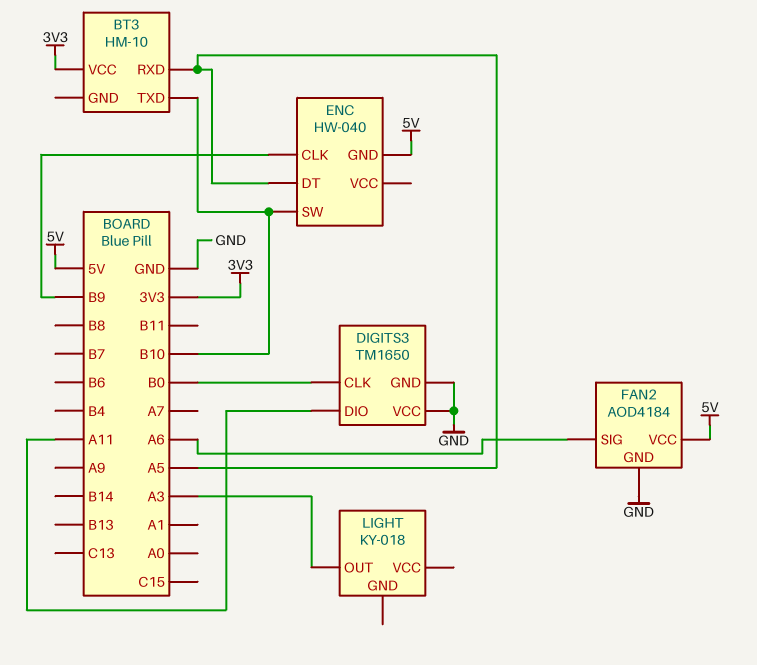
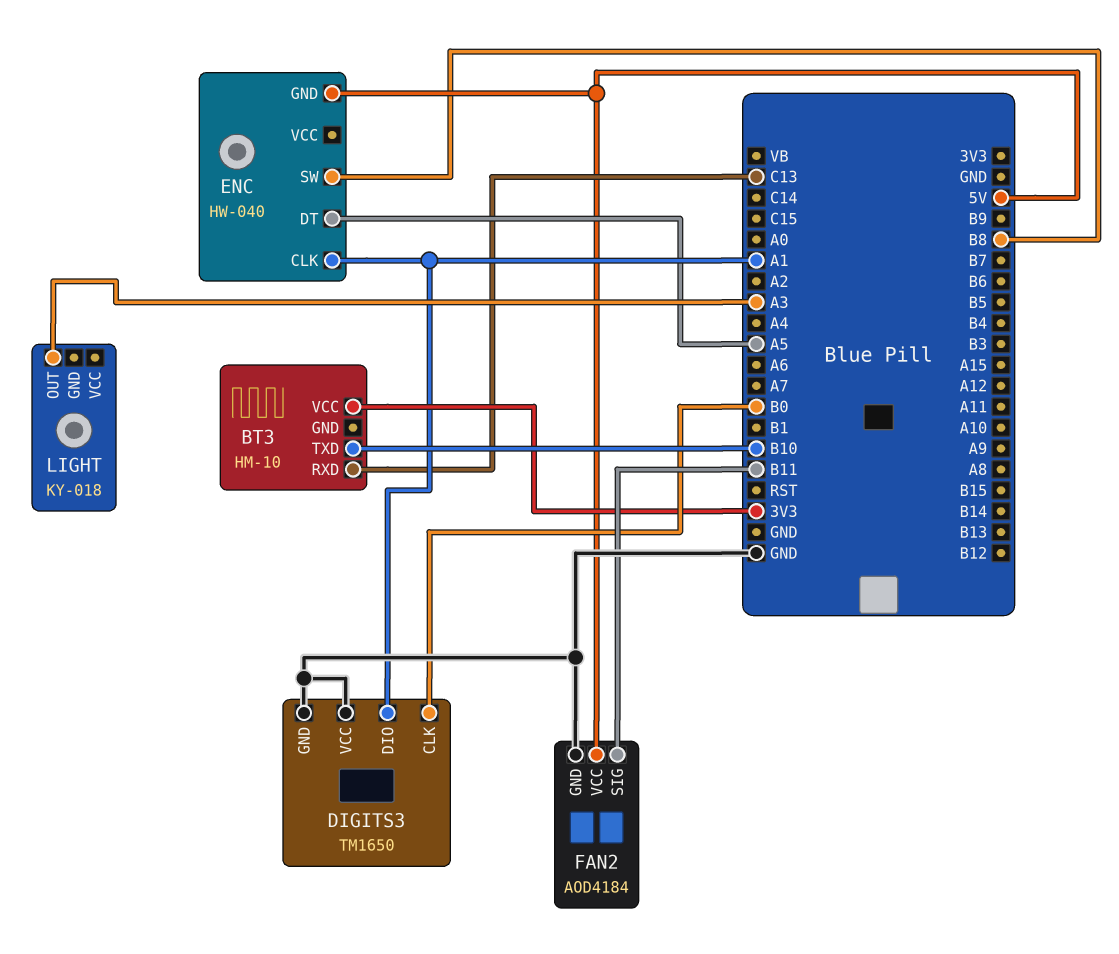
BT3 pin RXD: A5 -> C13
DIGITS3 pin DIO: A11 -> A1
ENC pin CLK: B9 -> A1
ENC pin SW: B10 -> B8
FAN2 pin SIG: A6 -> B11

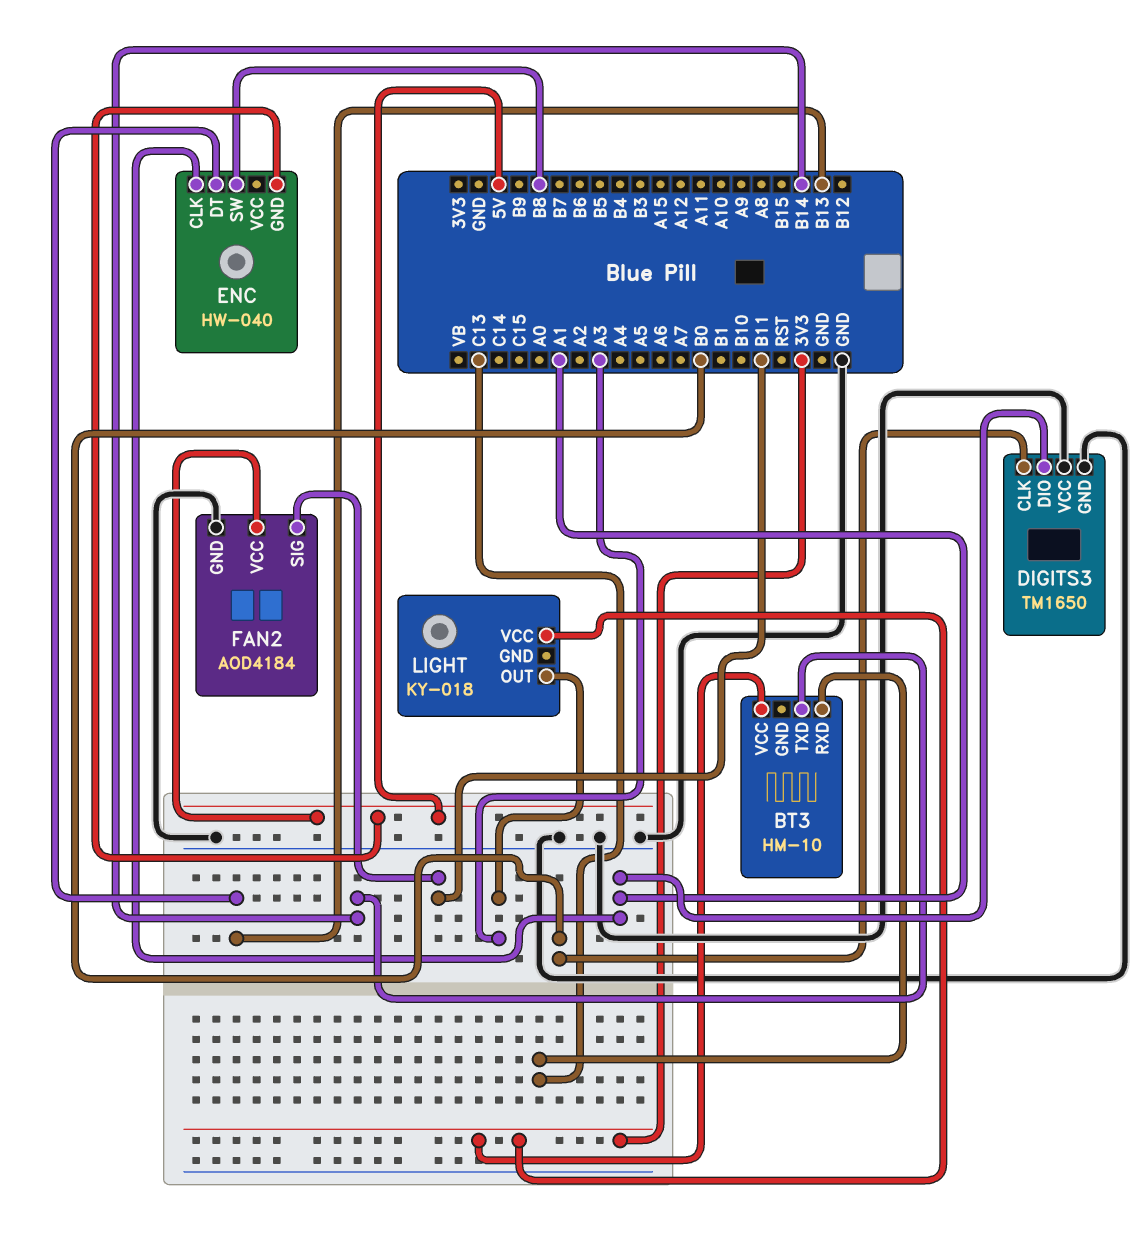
BT3 pin TXD: B10 -> B14
ENC pin DT: A5 -> B13
LIGHT pin VCC: none -> 3V3

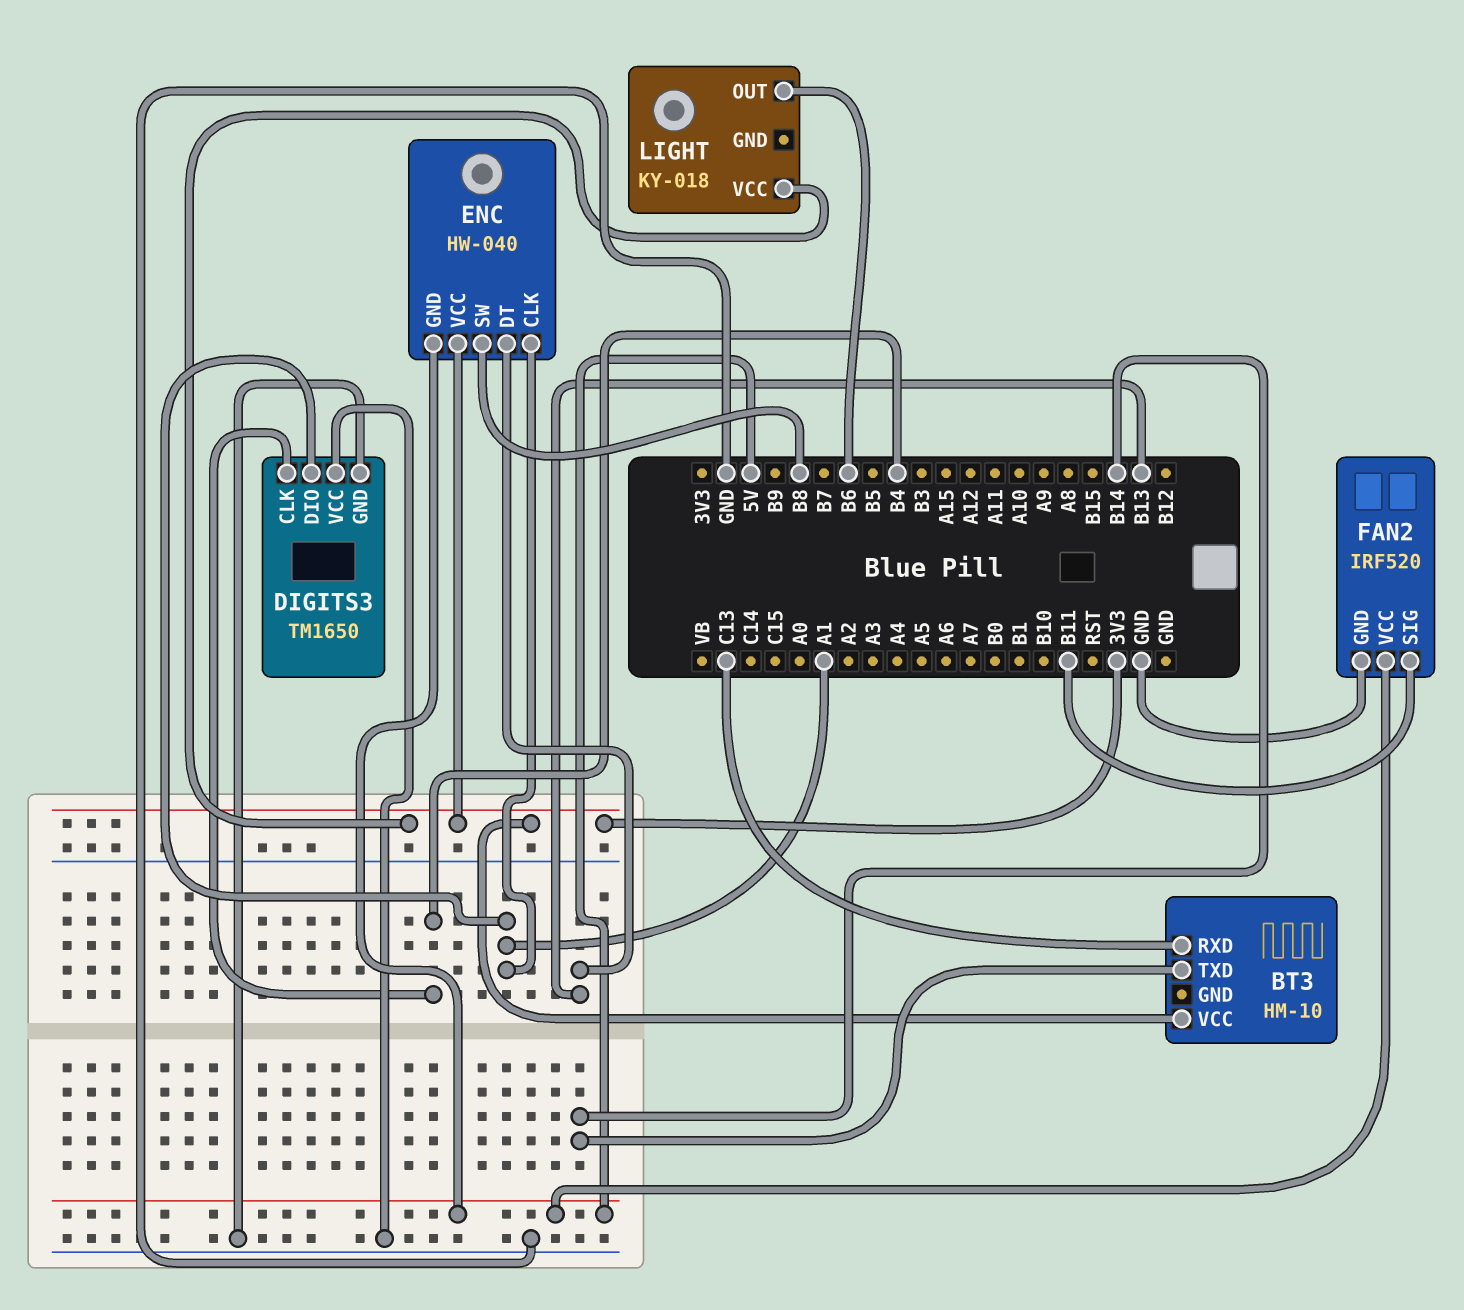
DIGITS3 pin CLK: B0 -> B4
ENC pin VCC: none -> 3V3
FAN2: AOD4184 -> IRF520
LIGHT pin OUT: A3 -> B6

